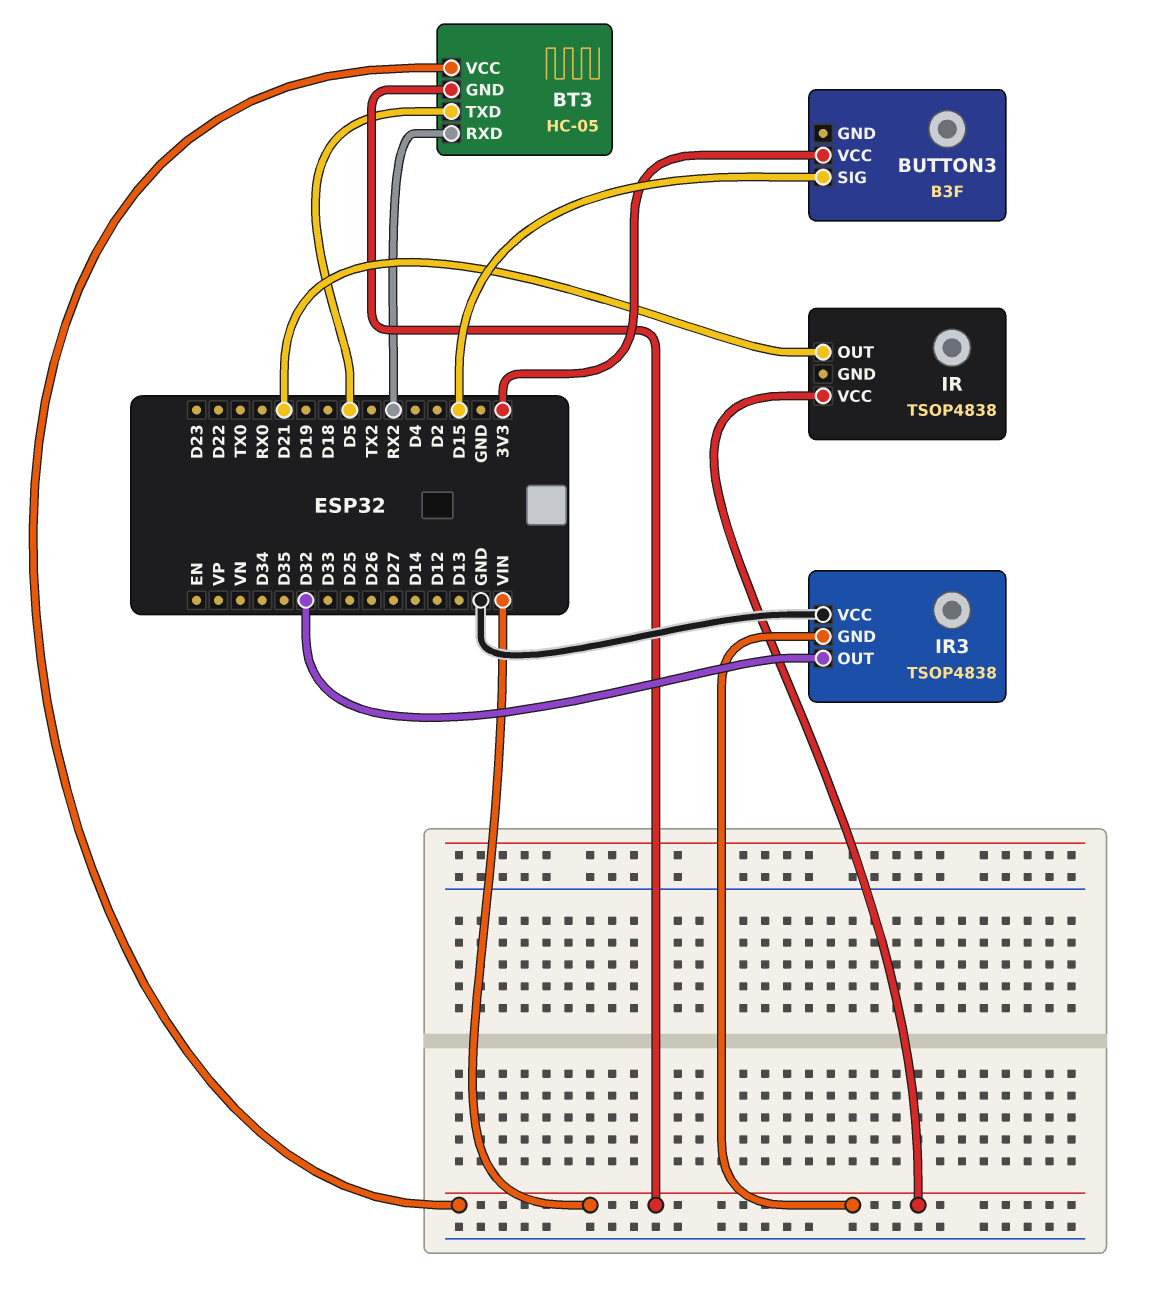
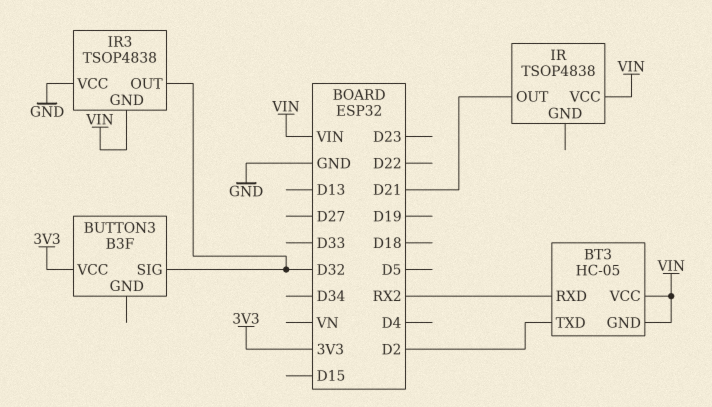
BT3 pin TXD: D5 -> D2
BUTTON3 pin SIG: D15 -> D32

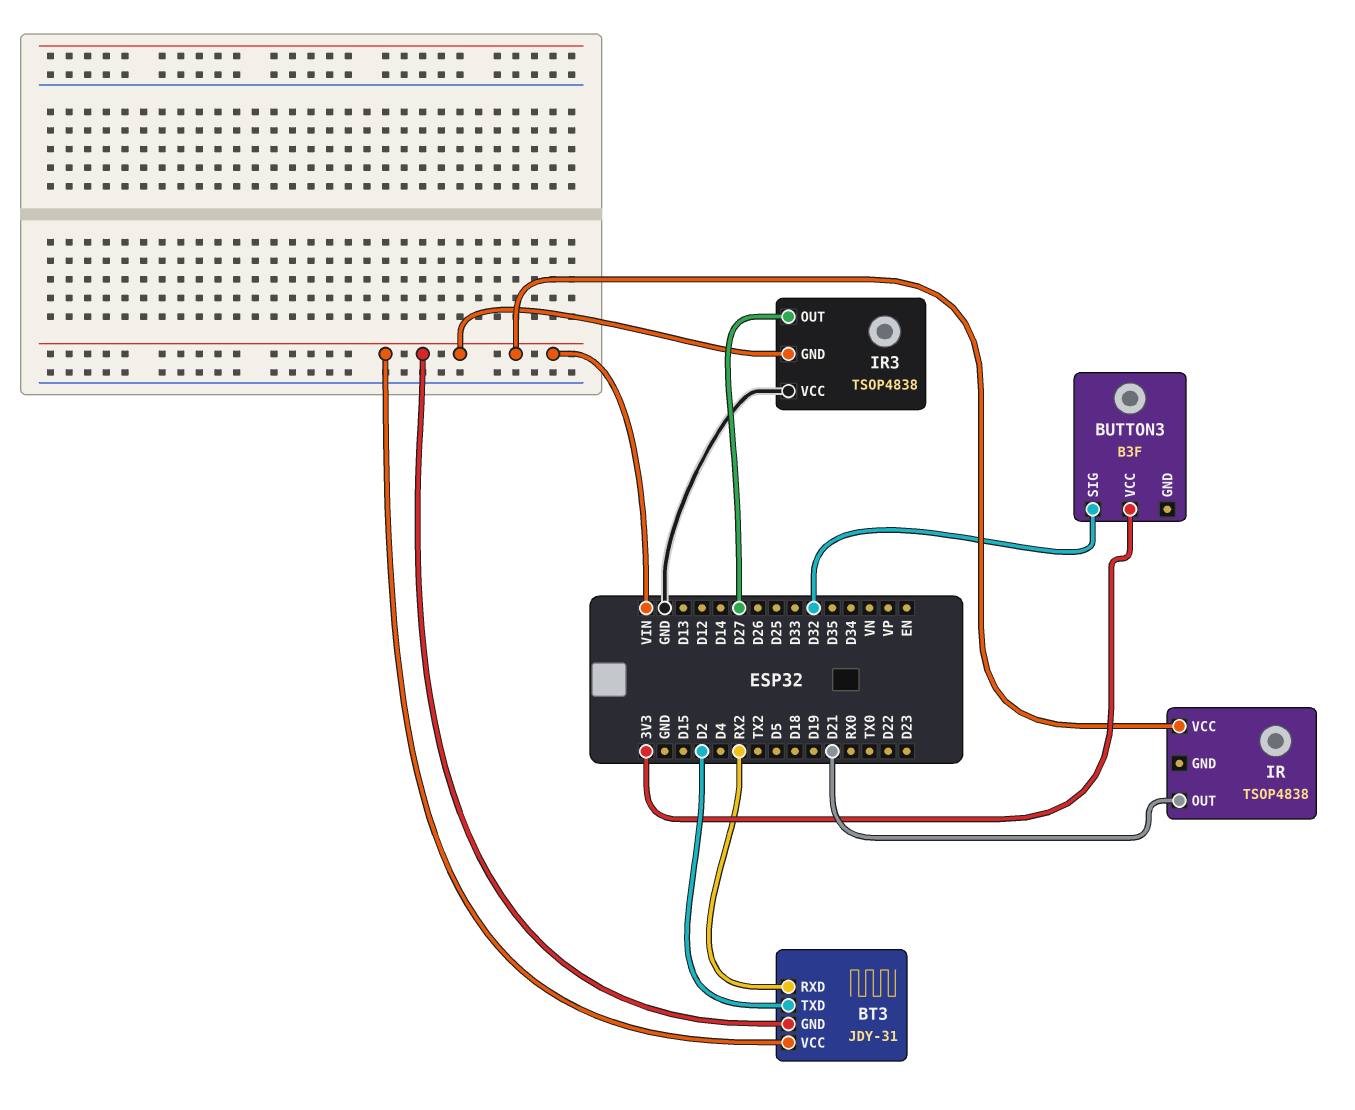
BT3: HC-05 -> JDY-31
IR3 pin OUT: D32 -> D27

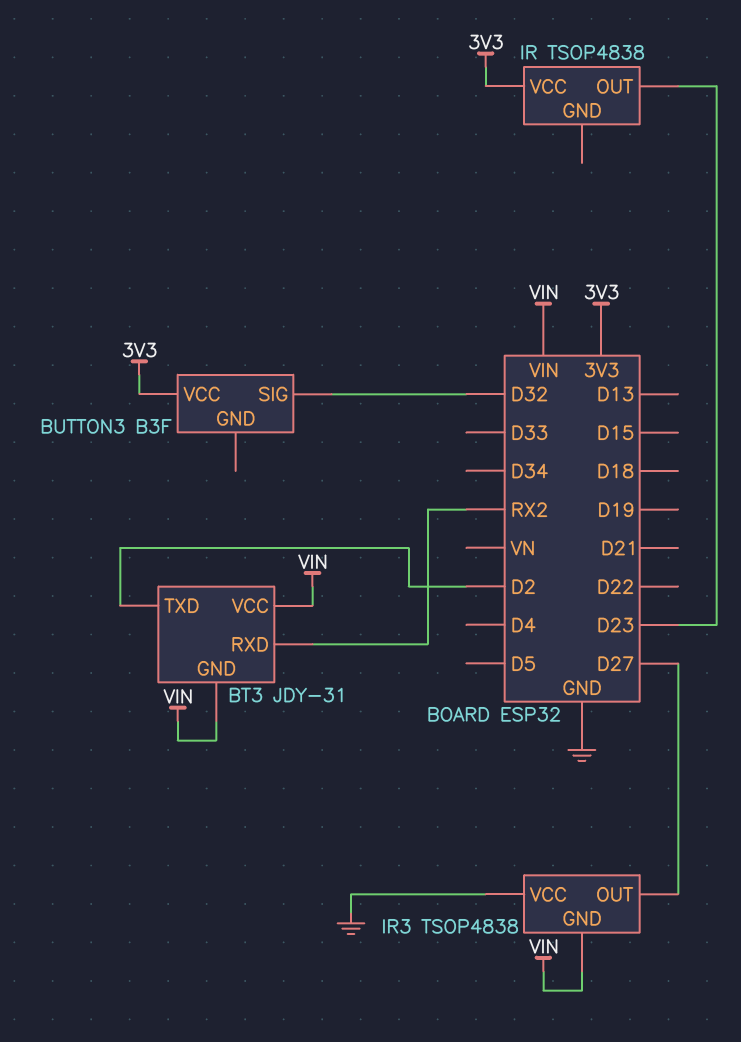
IR pin OUT: D21 -> D23
IR pin VCC: VIN -> 3V3

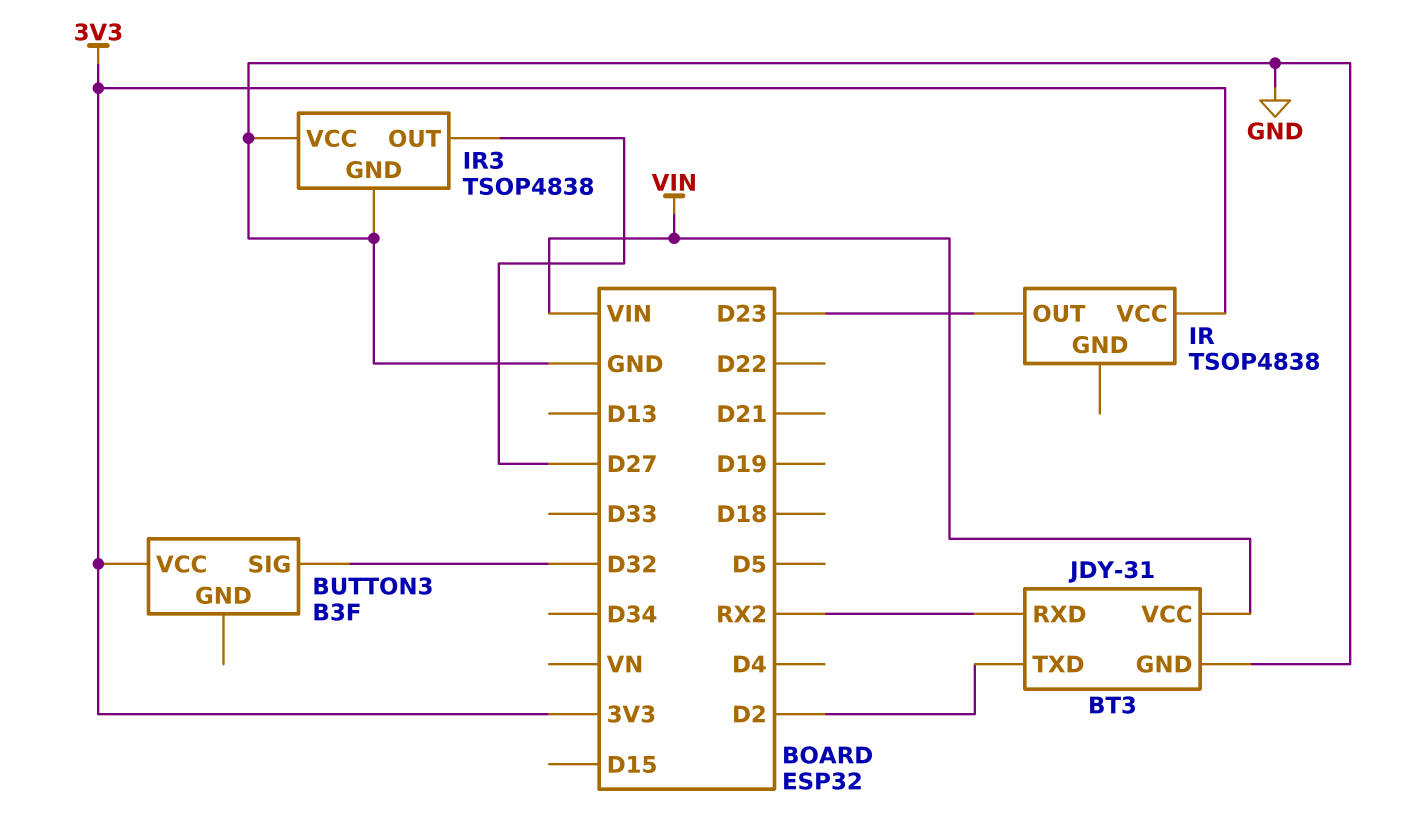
BT3 pin GND: VIN -> GND
IR3 pin GND: VIN -> GND

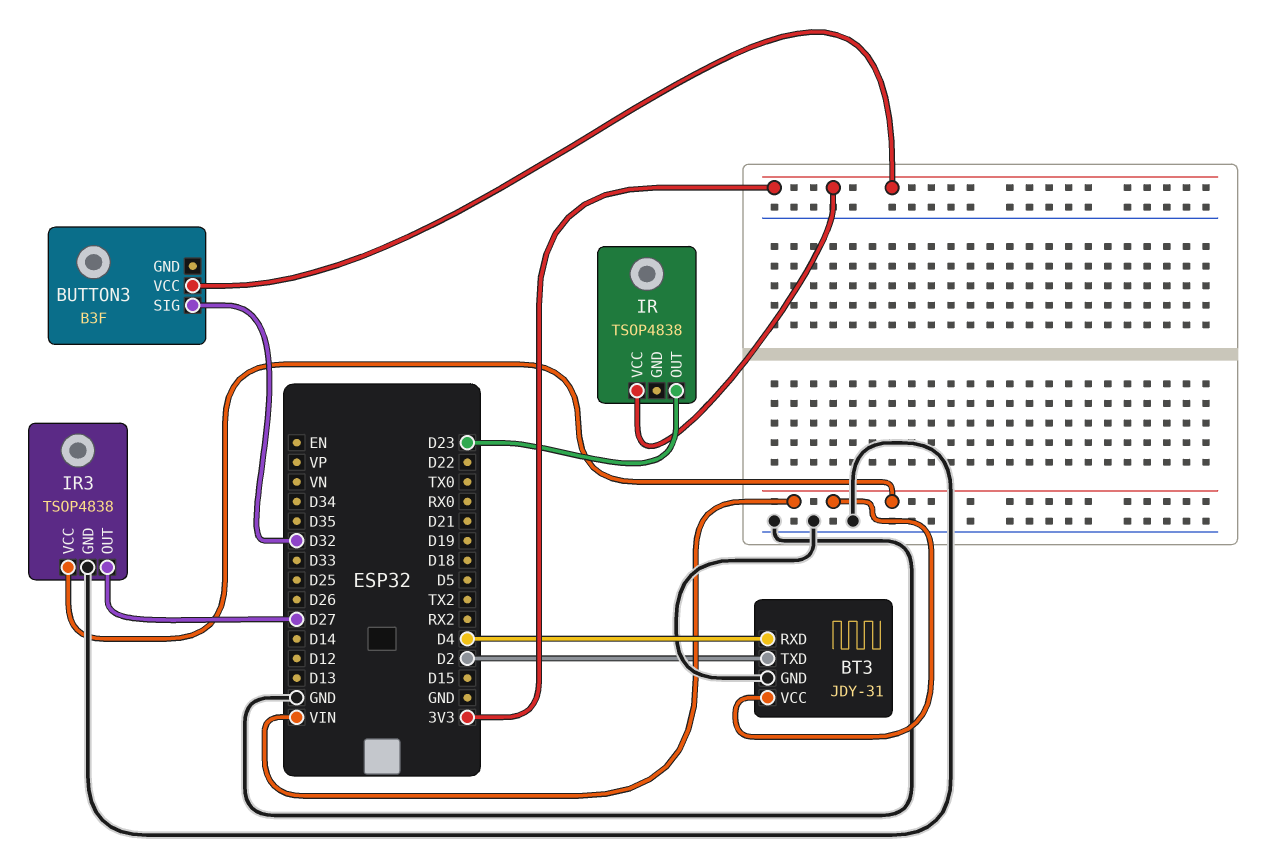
BT3 pin RXD: RX2 -> D4
IR3 pin VCC: GND -> VIN

